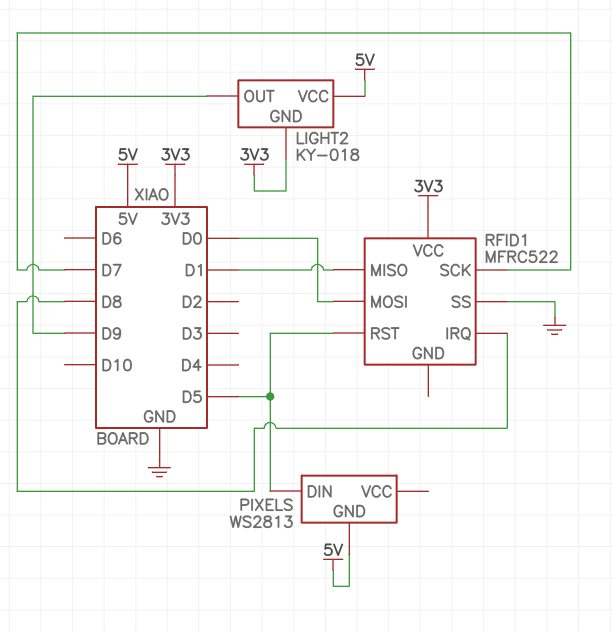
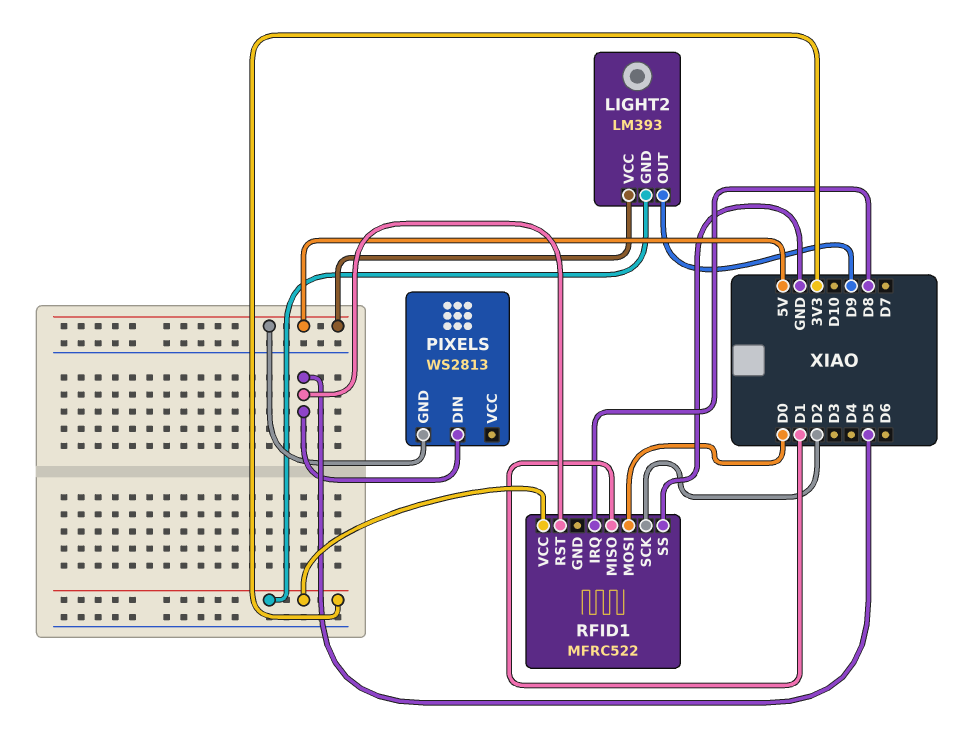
LIGHT2: KY-018 -> LM393
RFID1 pin SCK: D7 -> D2

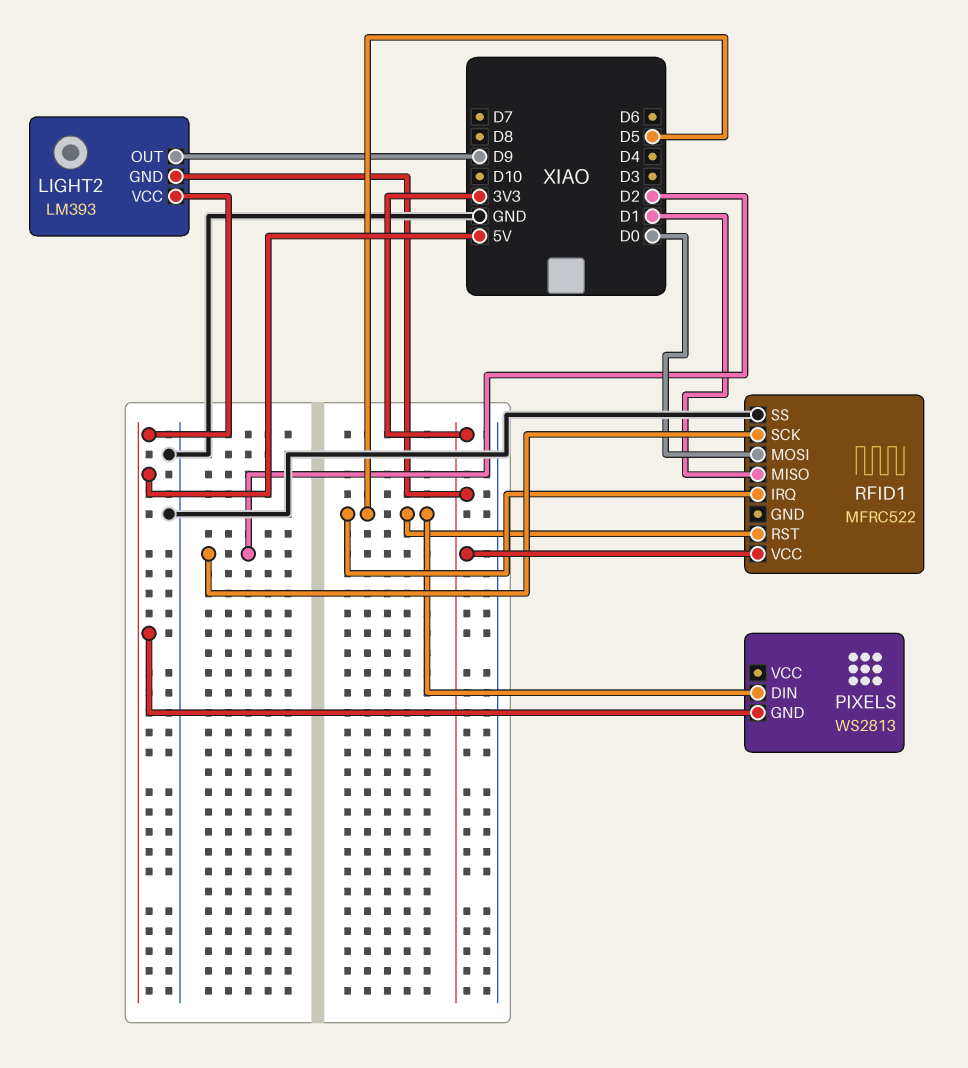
RFID1 pin IRQ: D8 -> D5

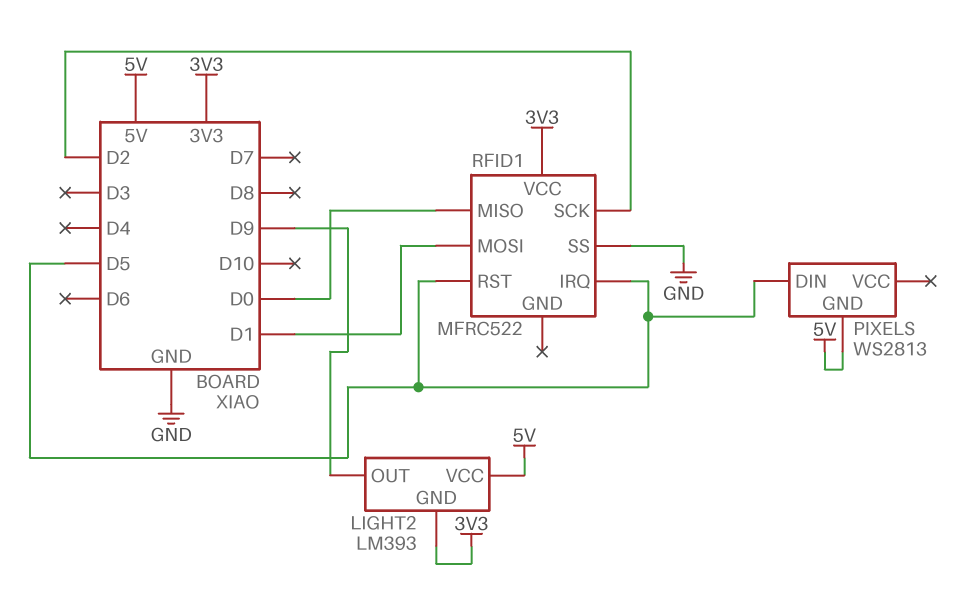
RFID1 pin MISO: D1 -> D0
RFID1 pin MOSI: D0 -> D1

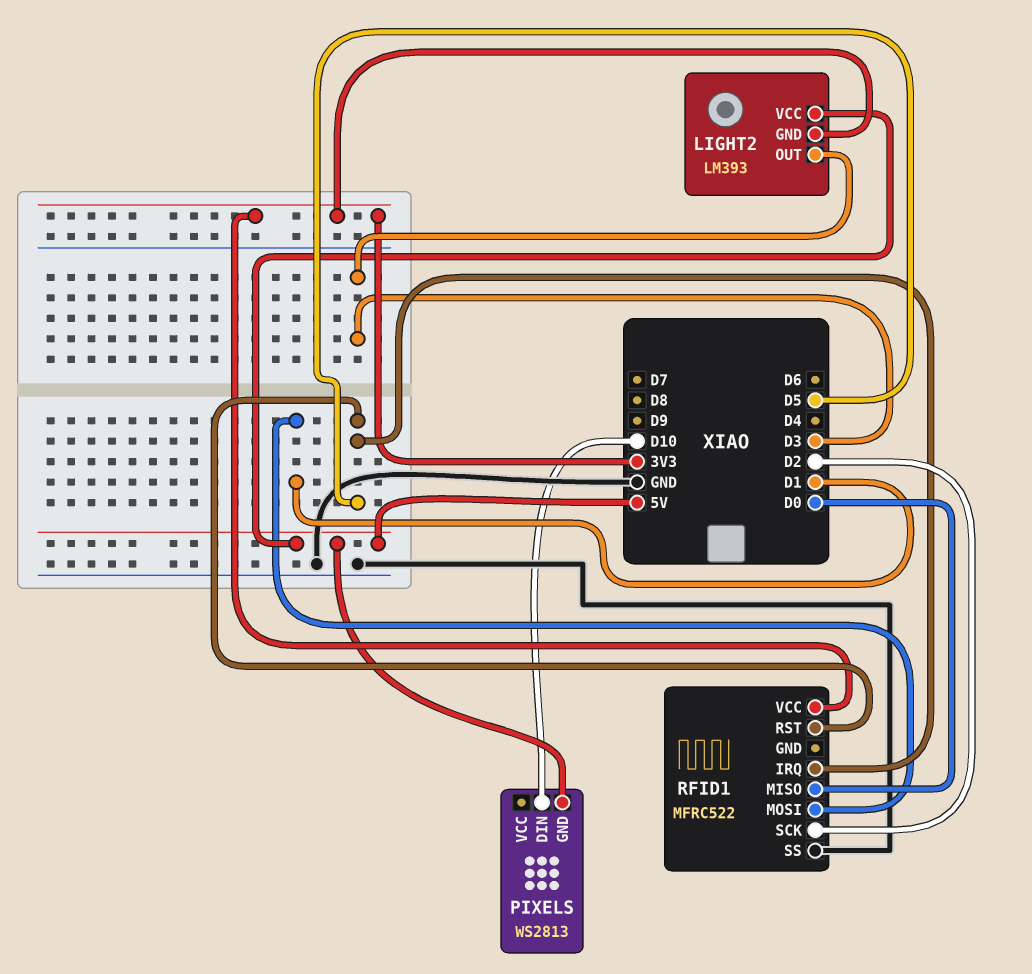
LIGHT2 pin OUT: D9 -> D3
PIXELS pin DIN: D5 -> D10

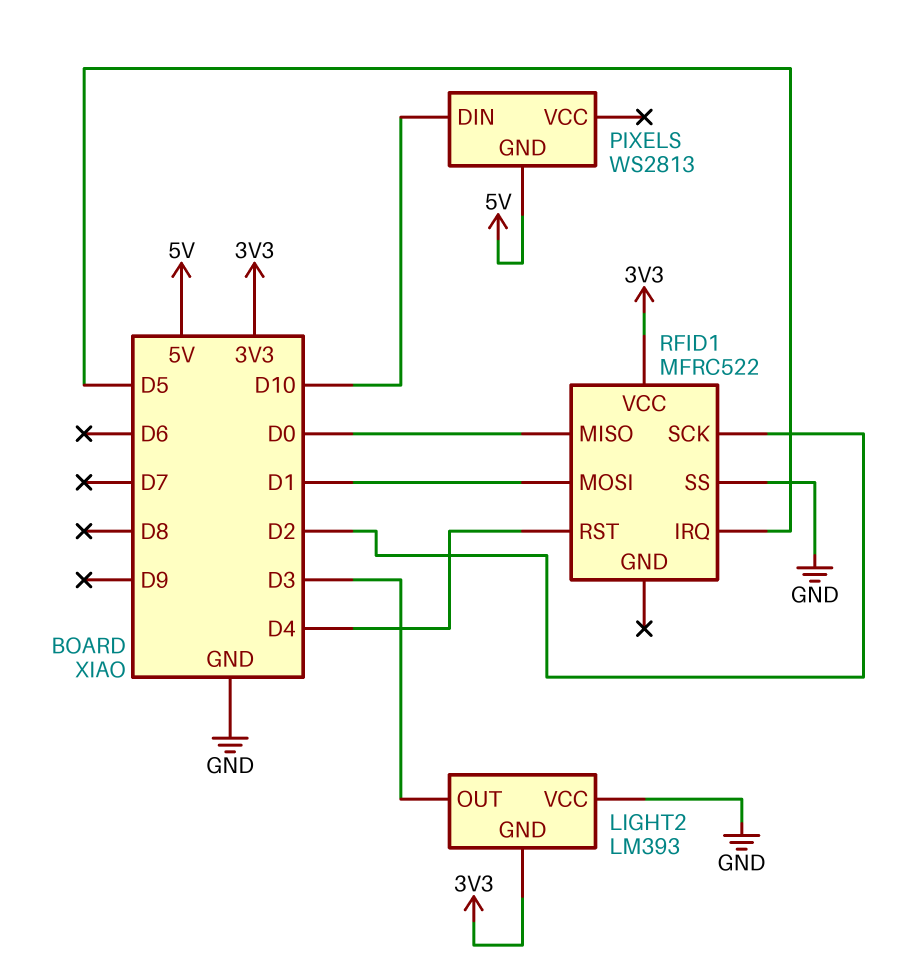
LIGHT2 pin VCC: 5V -> GND
RFID1 pin RST: D5 -> D4

